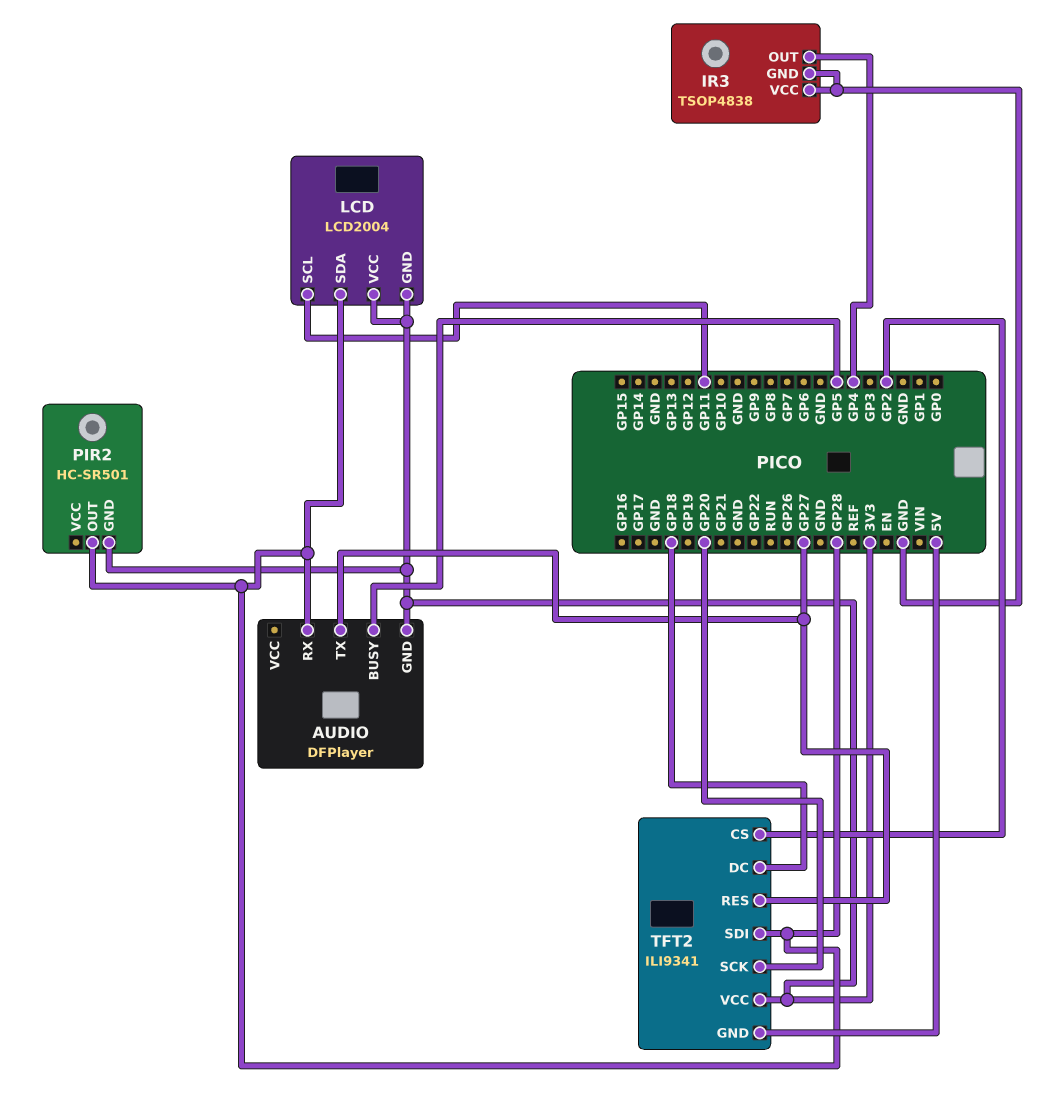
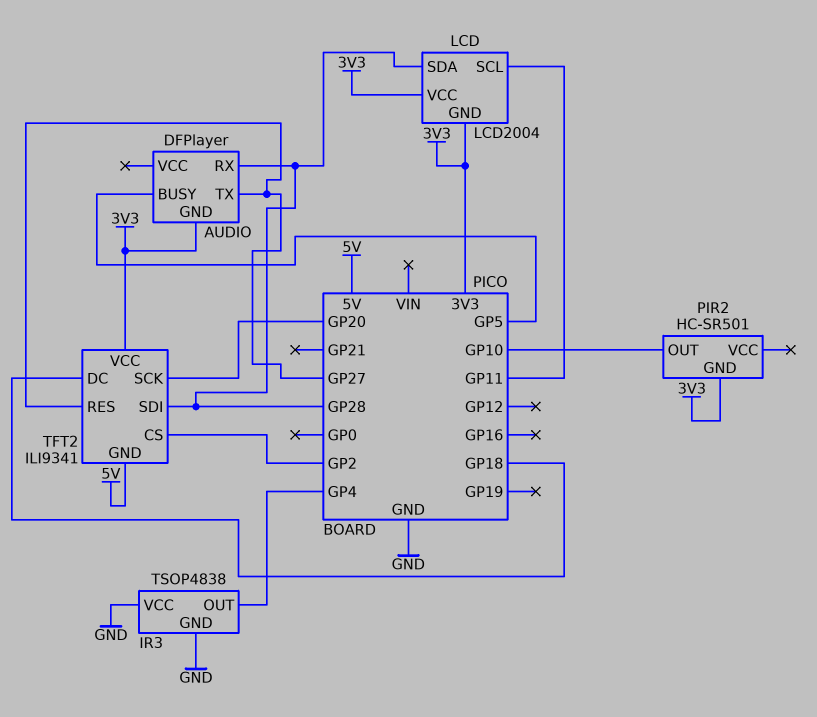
PIR2 pin OUT: GP28 -> GP10

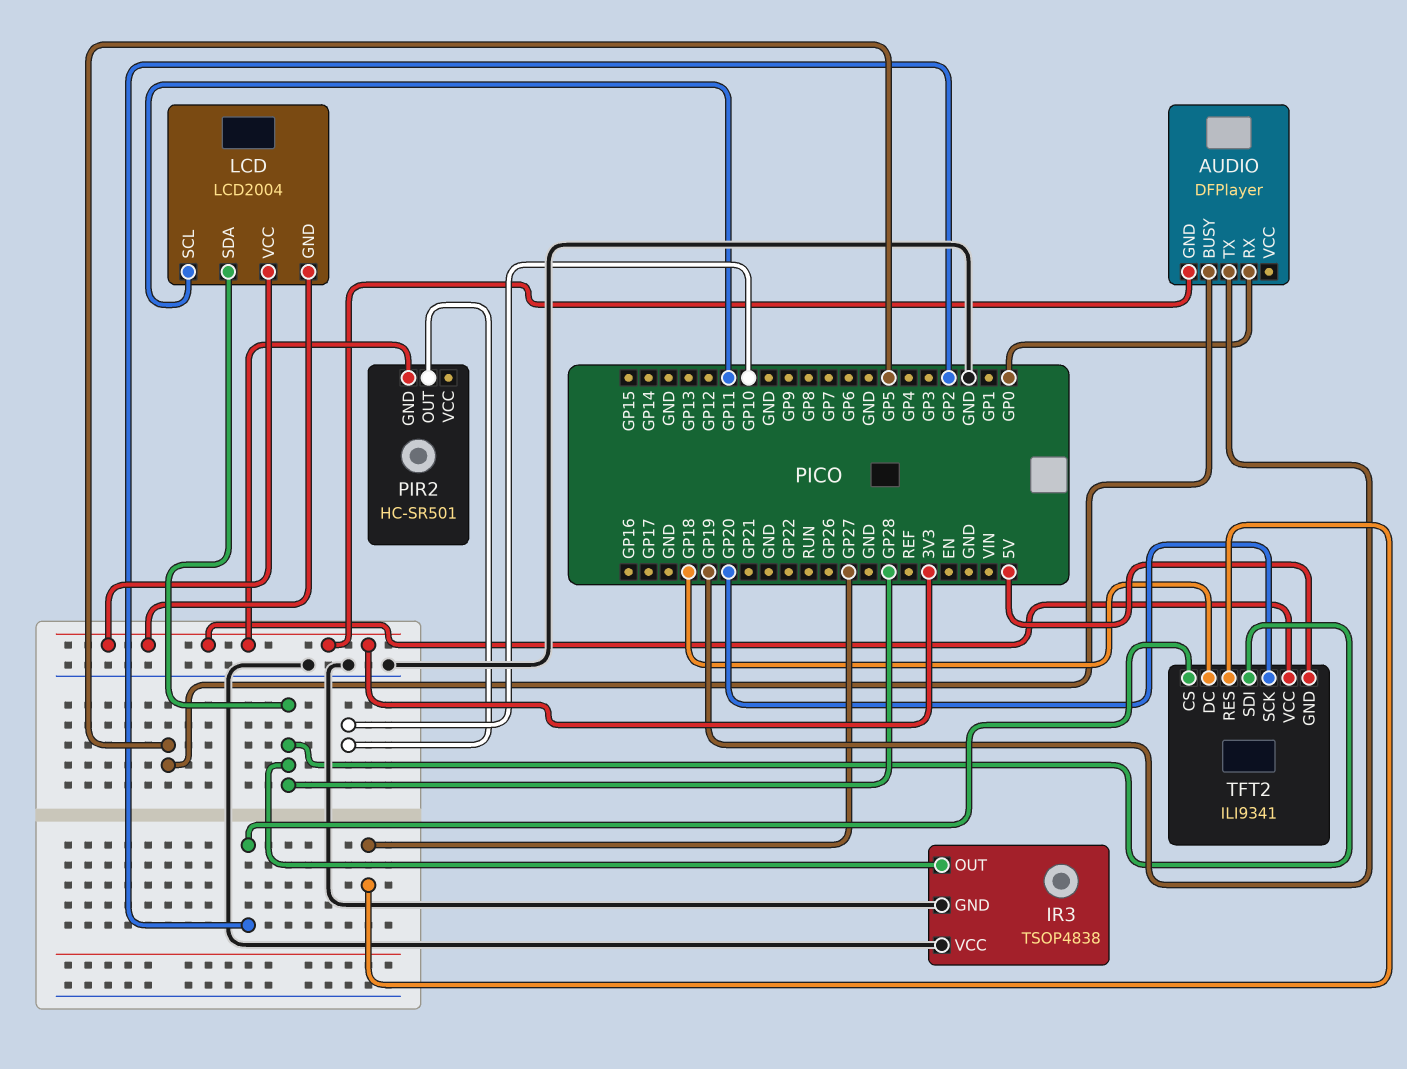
AUDIO pin RX: GP28 -> GP0
AUDIO pin TX: GP27 -> GP19
IR3 pin OUT: GP4 -> GP28

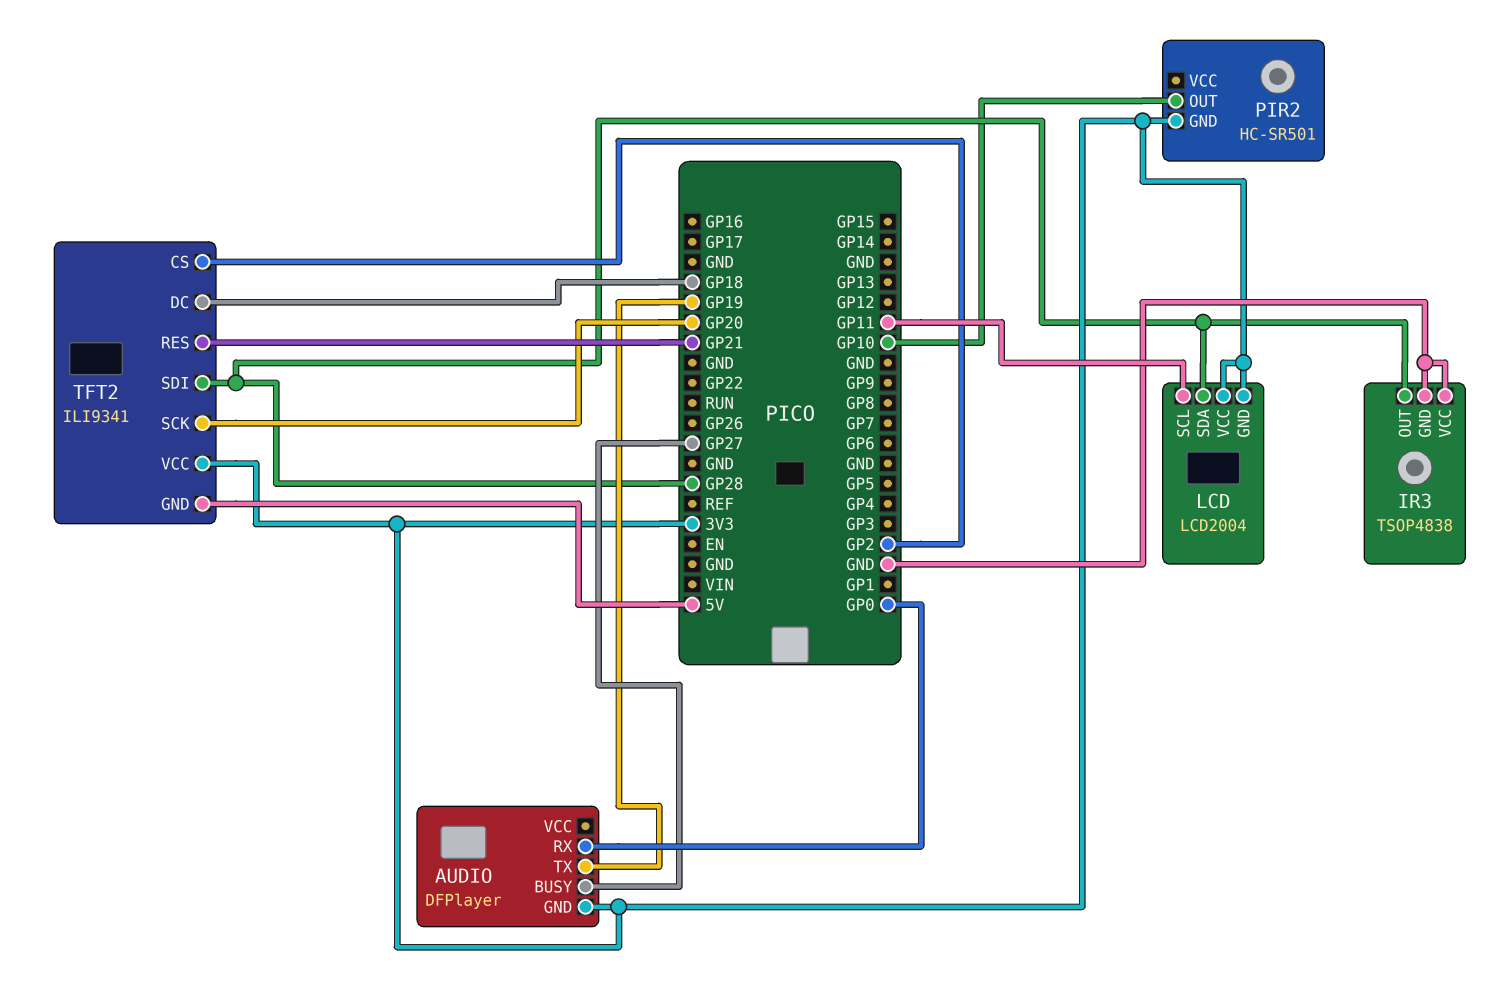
AUDIO pin BUSY: GP5 -> GP27
TFT2 pin RES: GP27 -> GP21

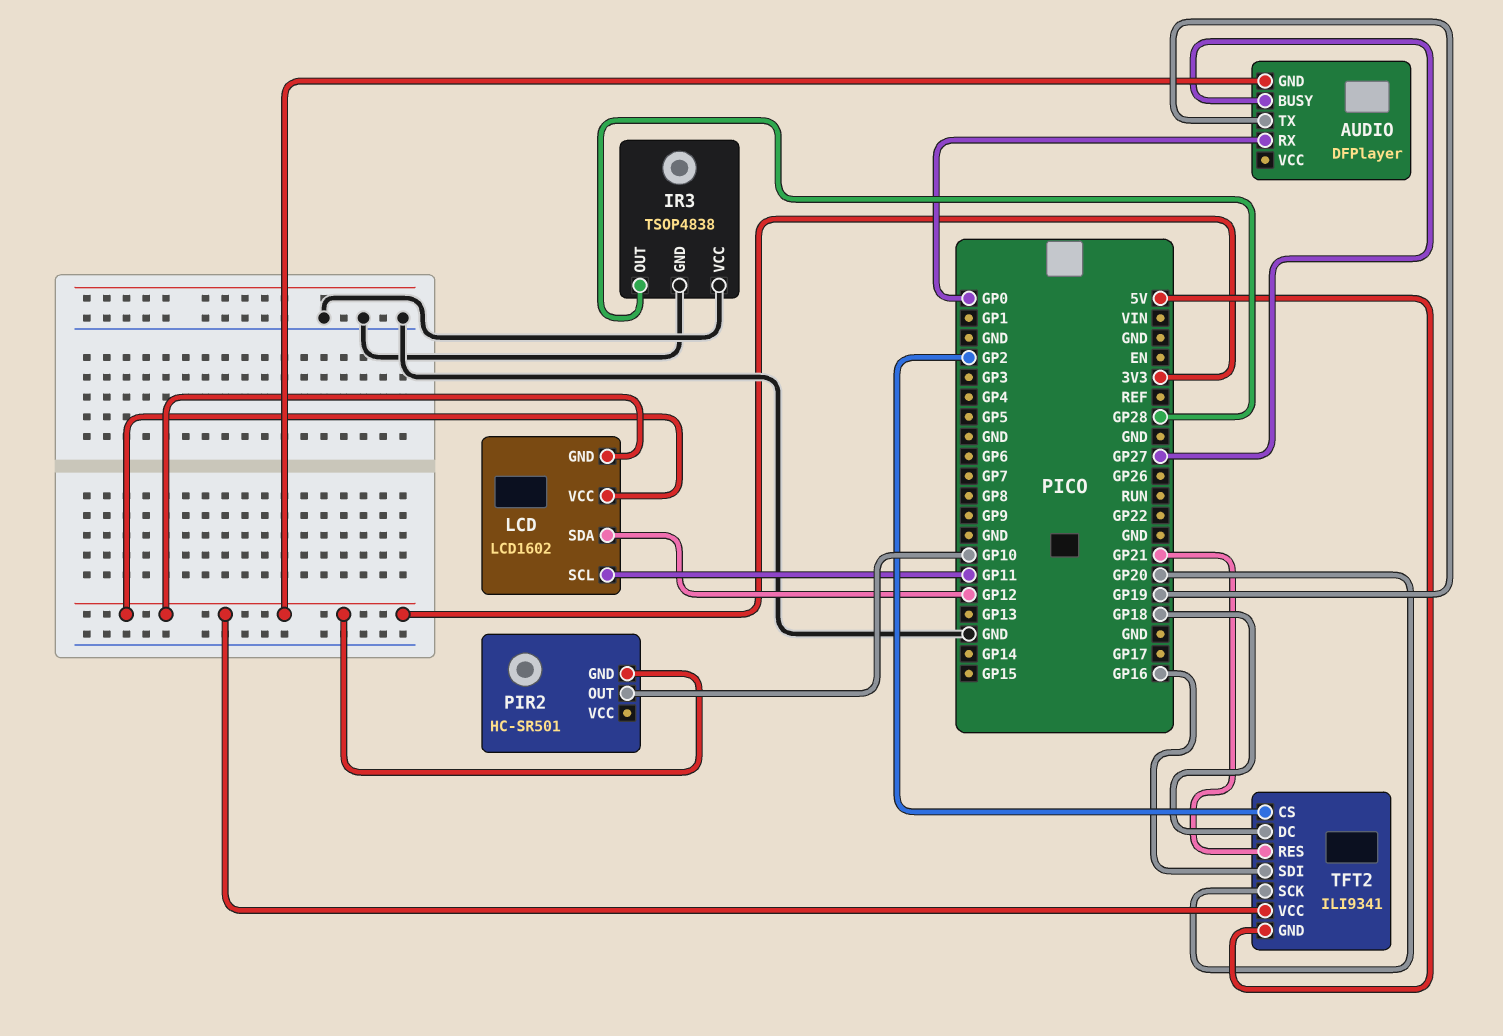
LCD: LCD2004 -> LCD1602
LCD pin SDA: GP28 -> GP12
TFT2 pin SDI: GP28 -> GP16

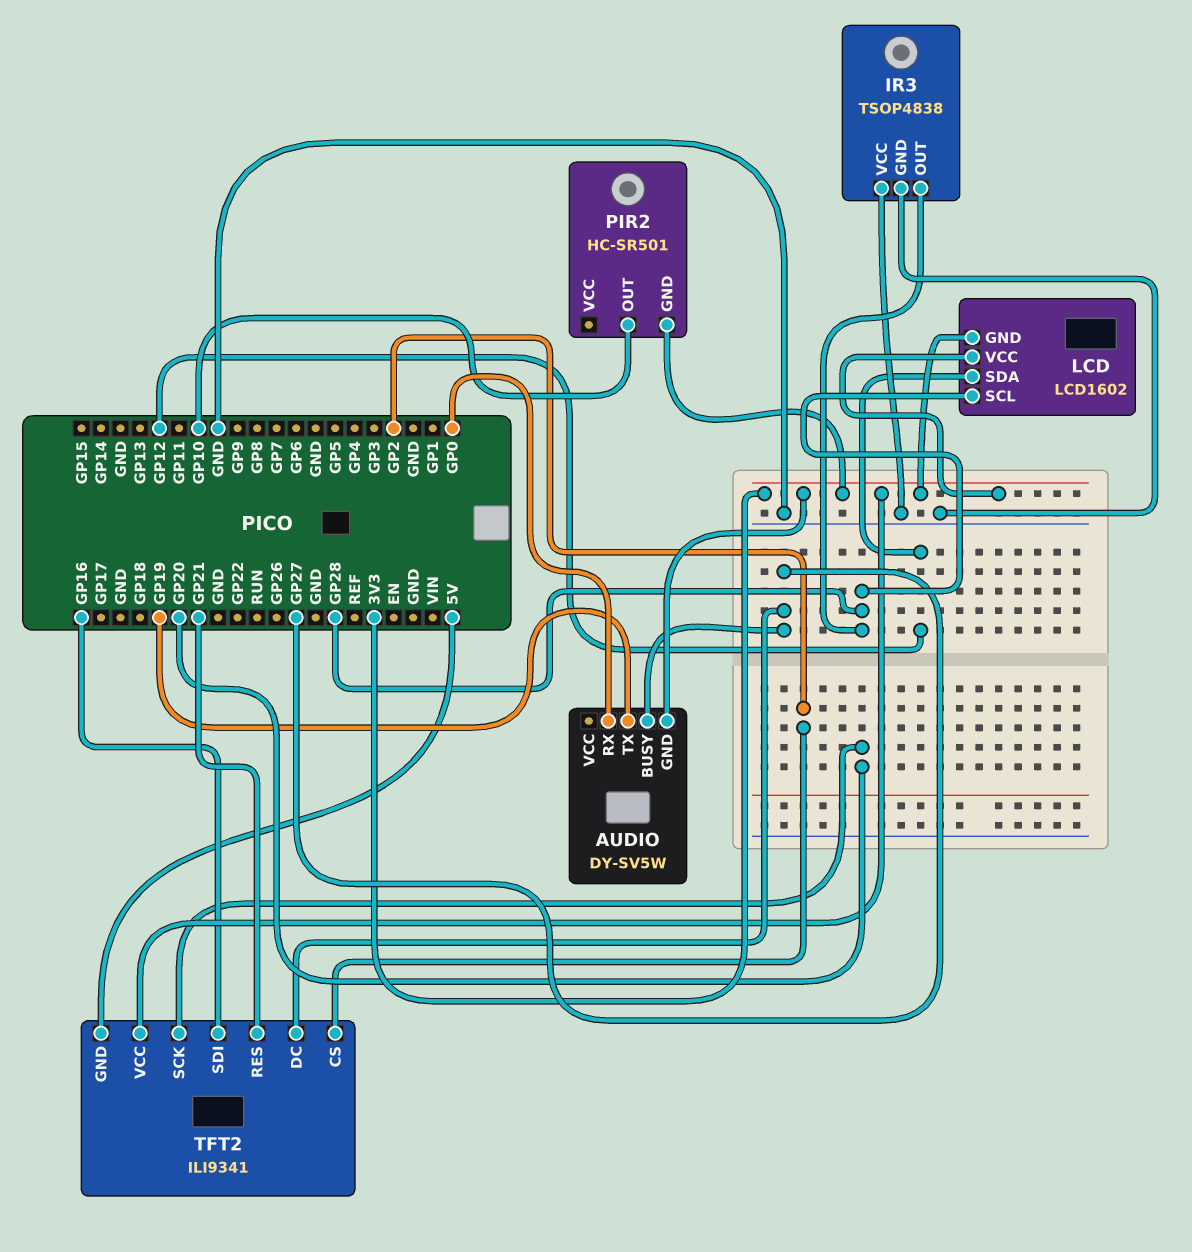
AUDIO: DFPlayer -> DY-SV5W
LCD pin SCL: GP11 -> GP28
TFT2 pin DC: GP18 -> GP27

